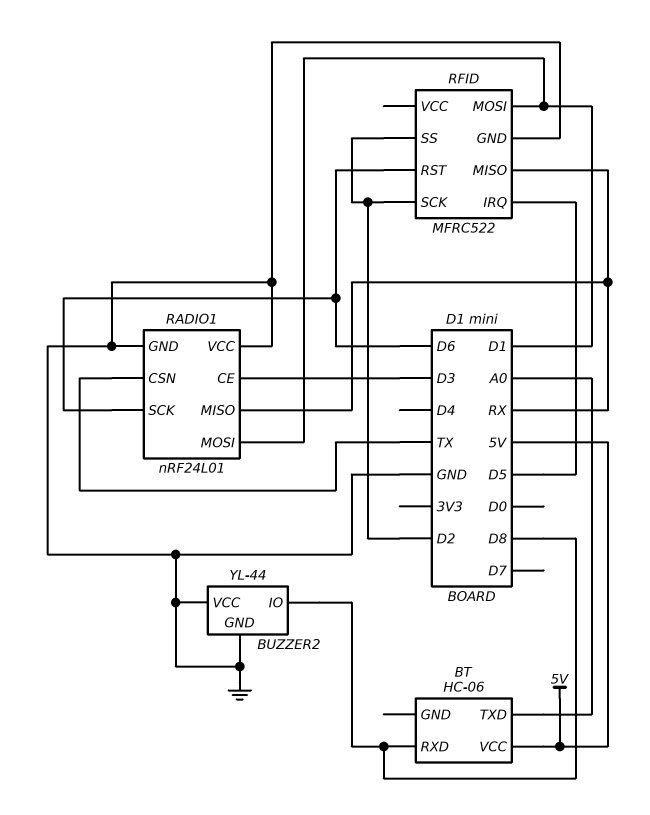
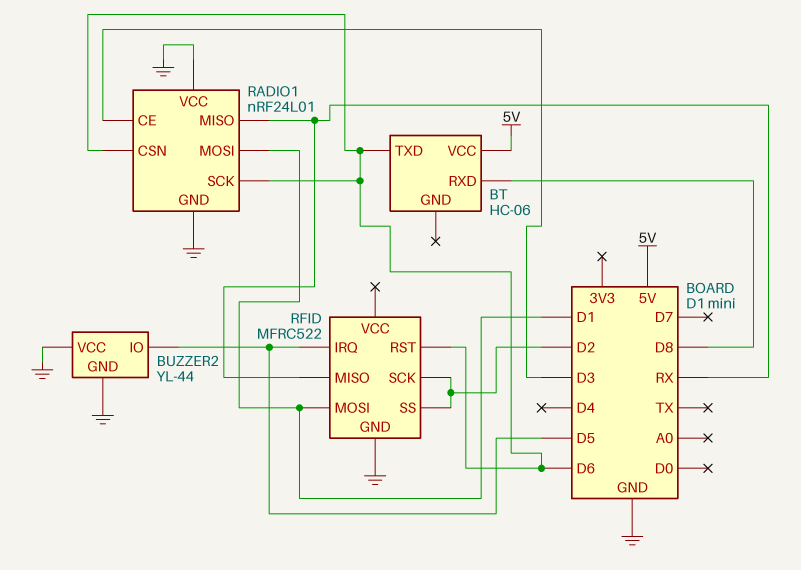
BT pin TXD: A0 -> D6
BUZZER2 pin IO: D8 -> D5
RADIO1 pin CSN: TX -> D6

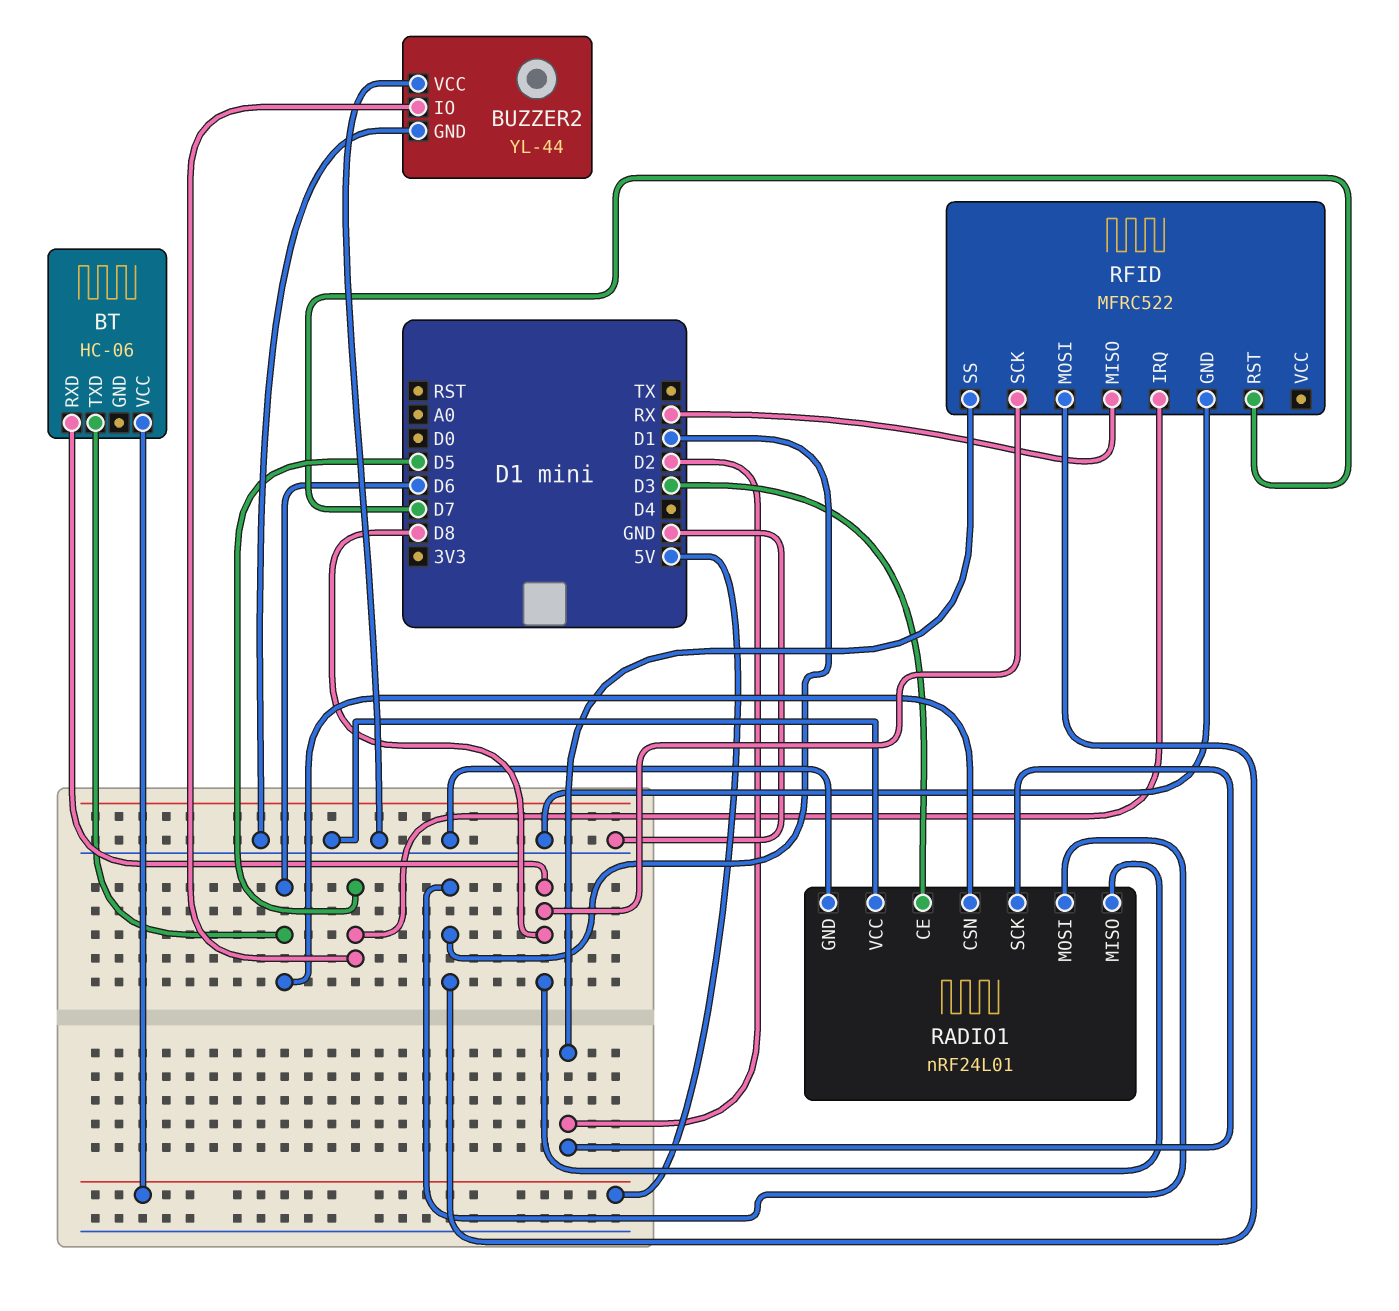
RADIO1 pin MISO: RX -> D8
RADIO1 pin SCK: D6 -> D2
RFID pin RST: D6 -> D7
RFID pin SCK: D2 -> D8

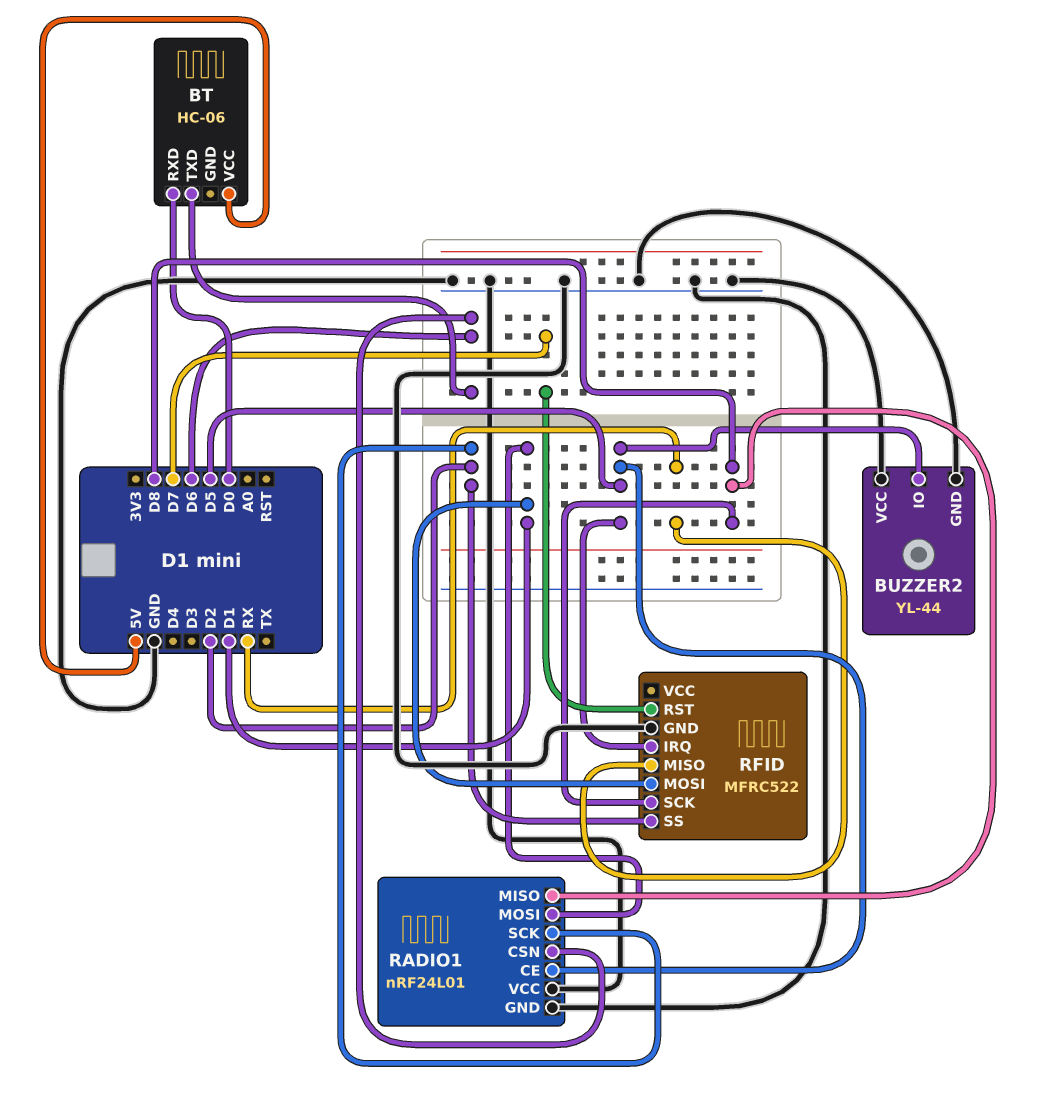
BT pin RXD: D8 -> D0
RADIO1 pin CE: D3 -> D5

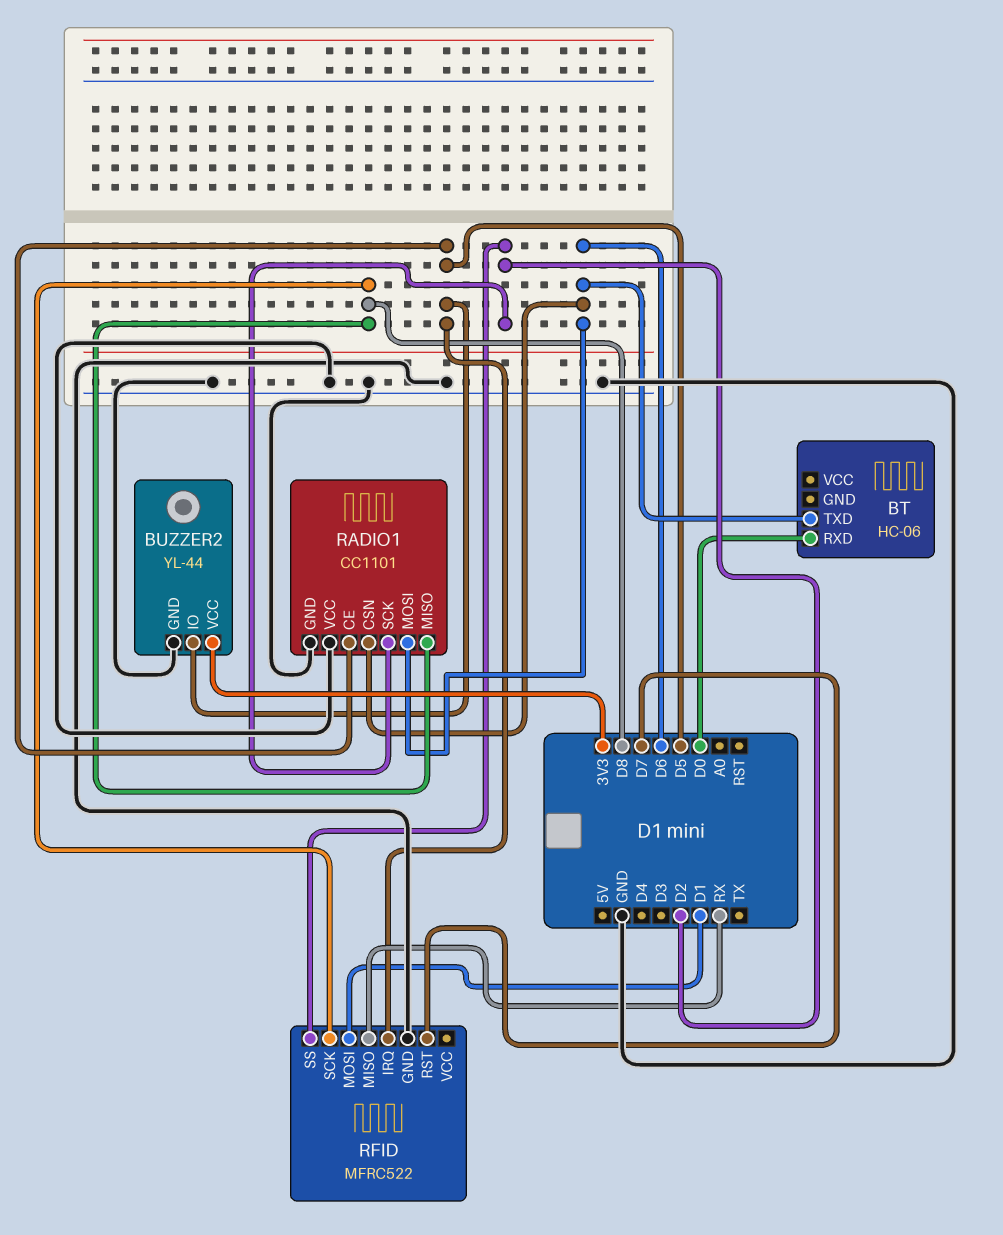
BT pin VCC: 5V -> none
BUZZER2 pin VCC: GND -> 3V3
RADIO1: nRF24L01 -> CC1101
RADIO1 pin MOSI: D1 -> D6

